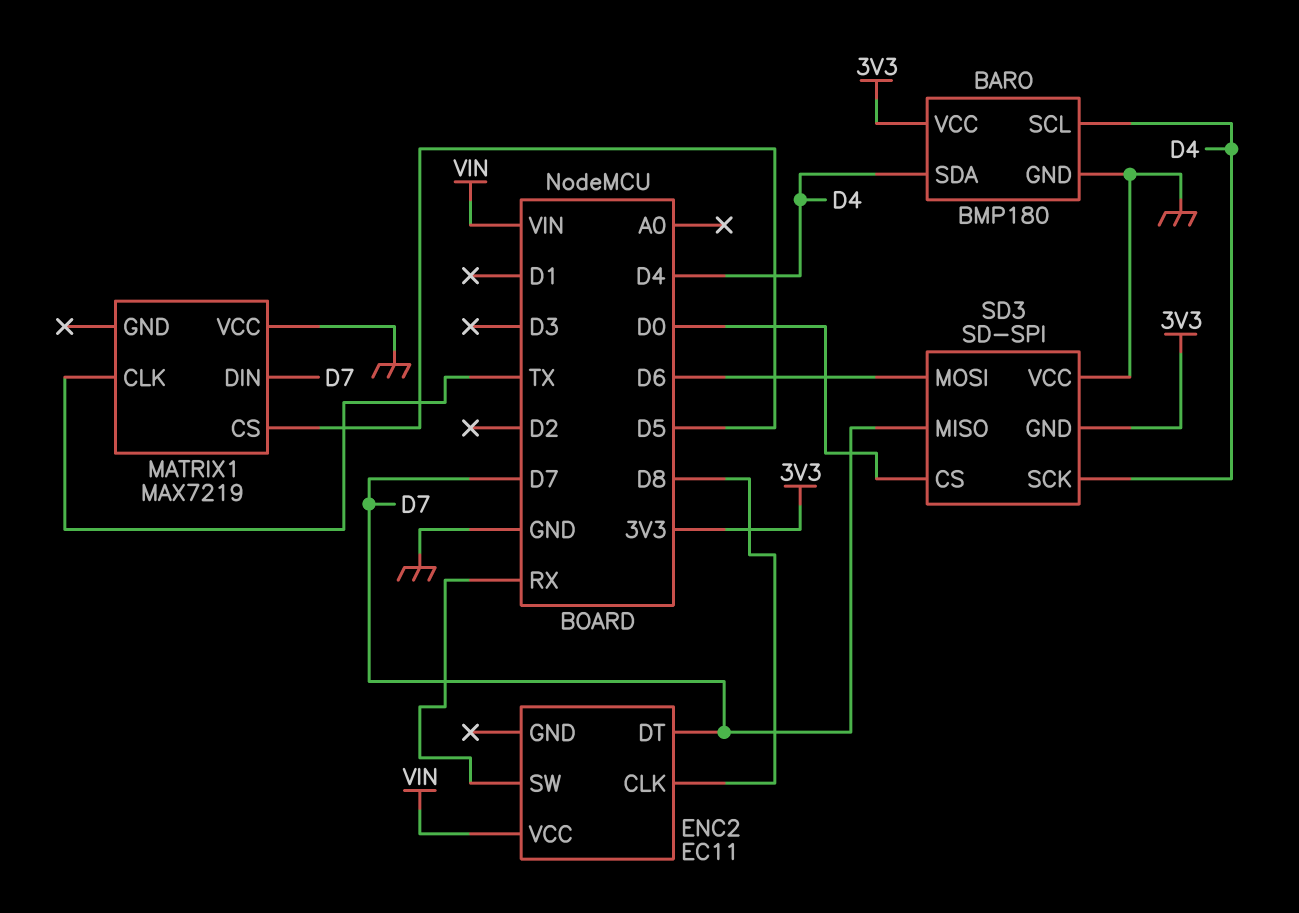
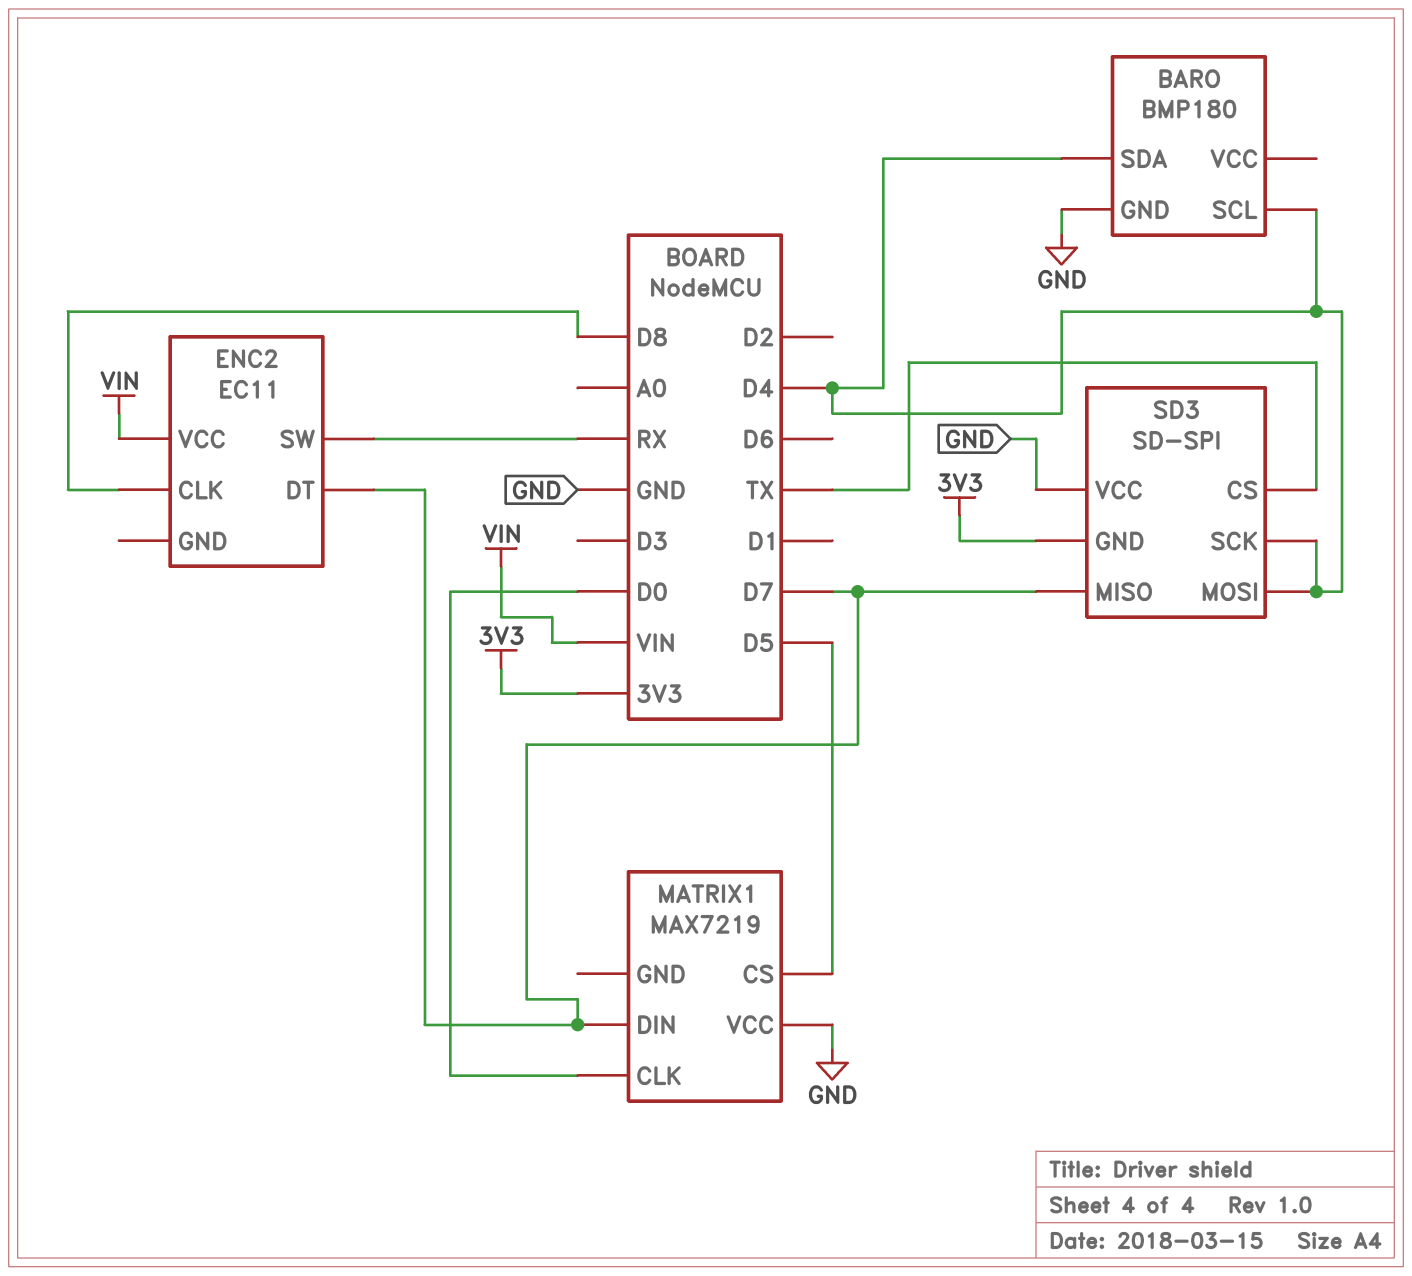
BARO pin VCC: 3V3 -> none
MATRIX1 pin CLK: TX -> D0
SD3 pin CS: D0 -> TX
SD3 pin MOSI: D6 -> D4

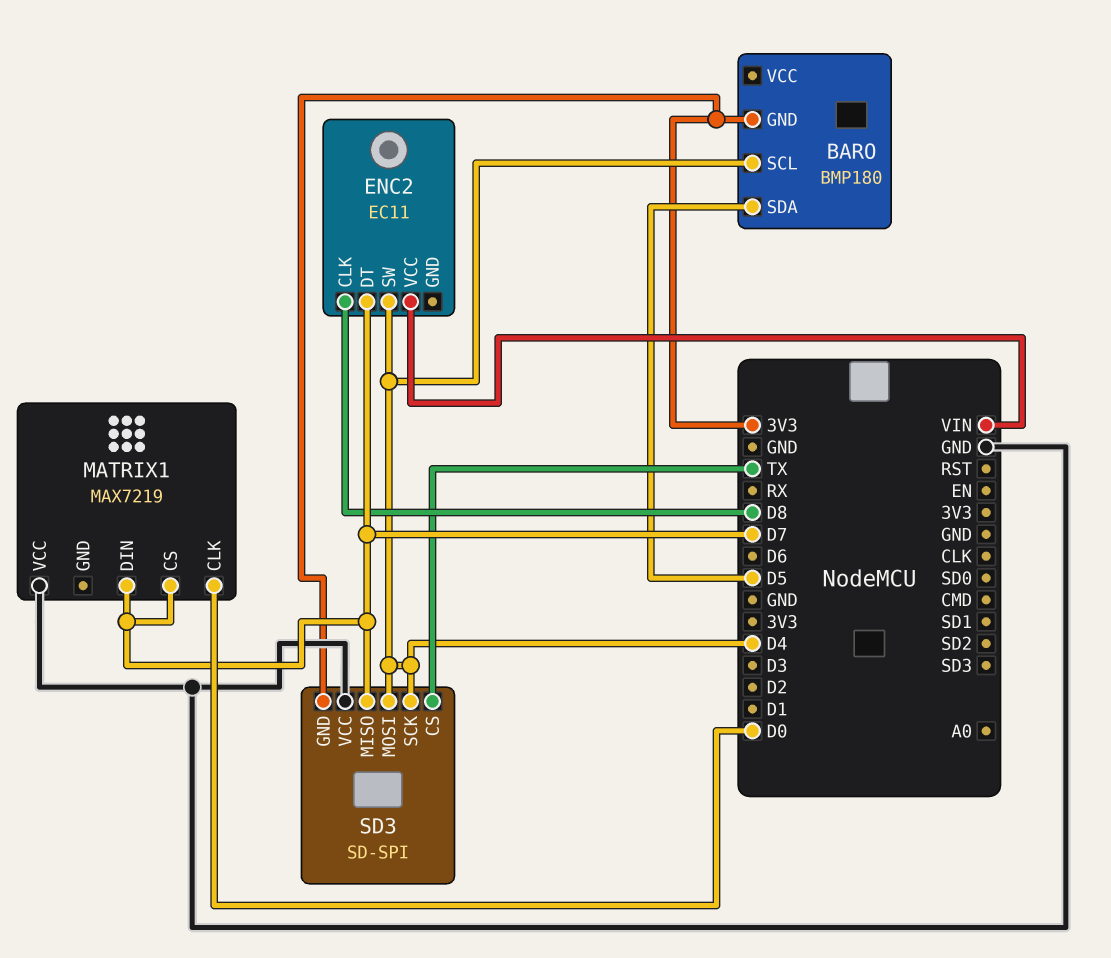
BARO pin GND: GND -> 3V3
BARO pin SDA: D4 -> D5
ENC2 pin SW: RX -> D4
MATRIX1 pin CS: D5 -> D7

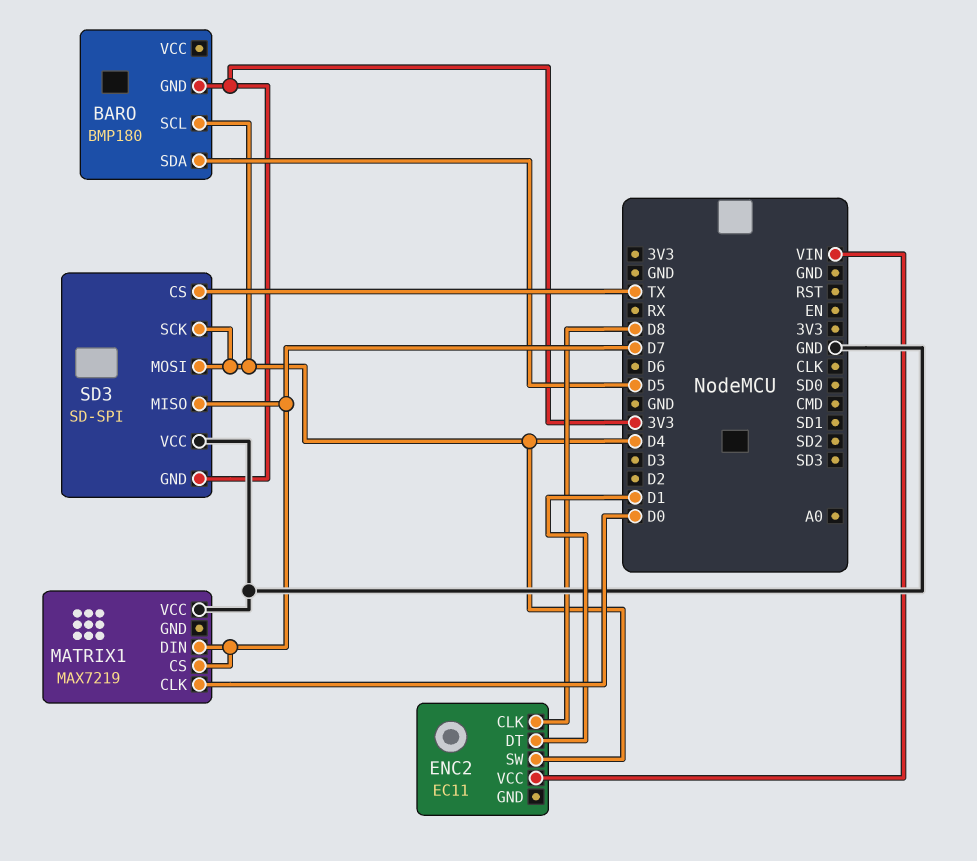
ENC2 pin DT: D7 -> D1

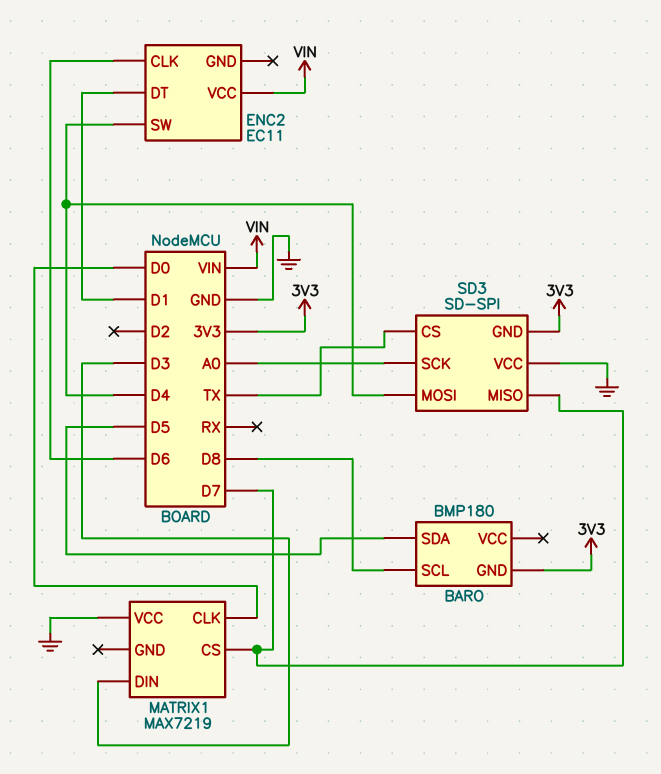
BARO pin SCL: D4 -> D8
ENC2 pin CLK: D8 -> D6
MATRIX1 pin DIN: D7 -> D3
SD3 pin SCK: D4 -> A0

